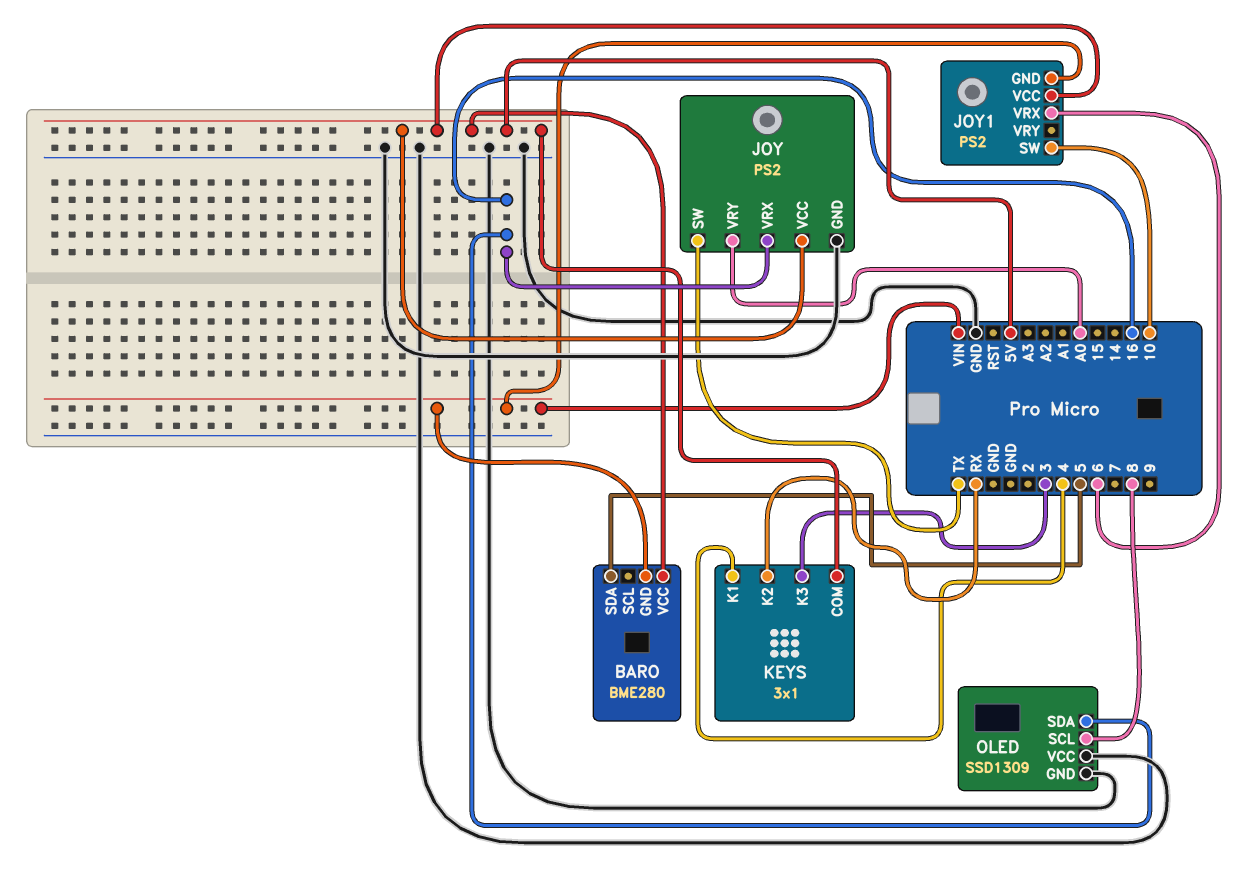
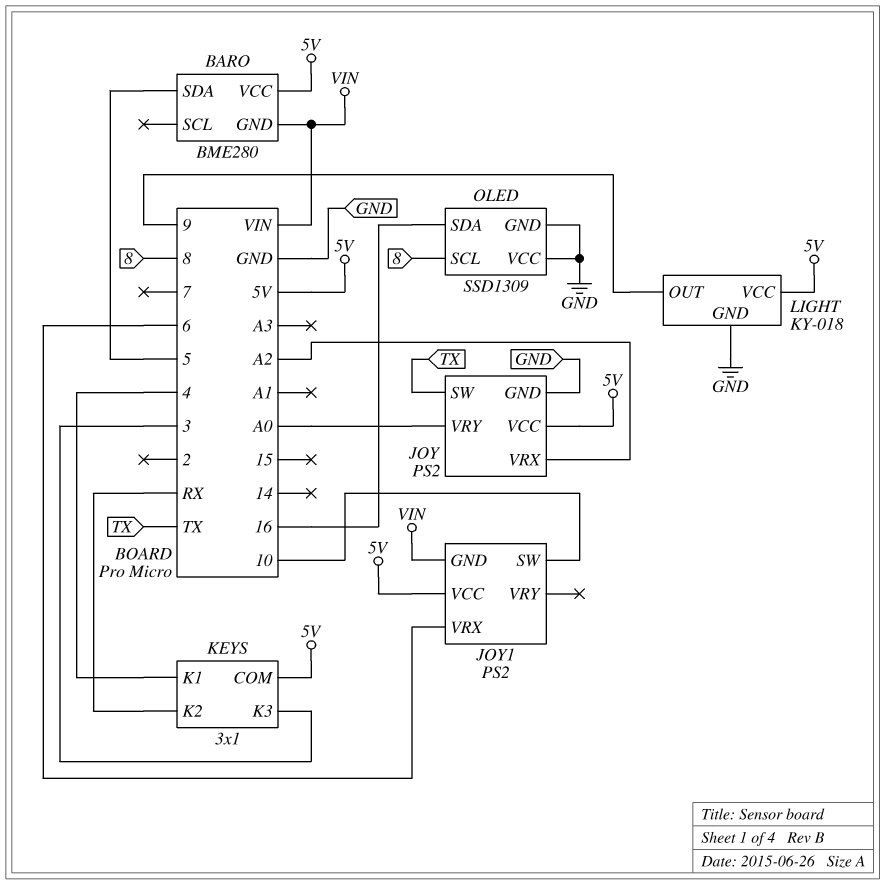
JOY pin VRX: 16 -> A2
LIGHT: none -> KY-018
LIGHT pin GND: none -> GND
LIGHT pin OUT: none -> 9
LIGHT pin VCC: none -> 5V

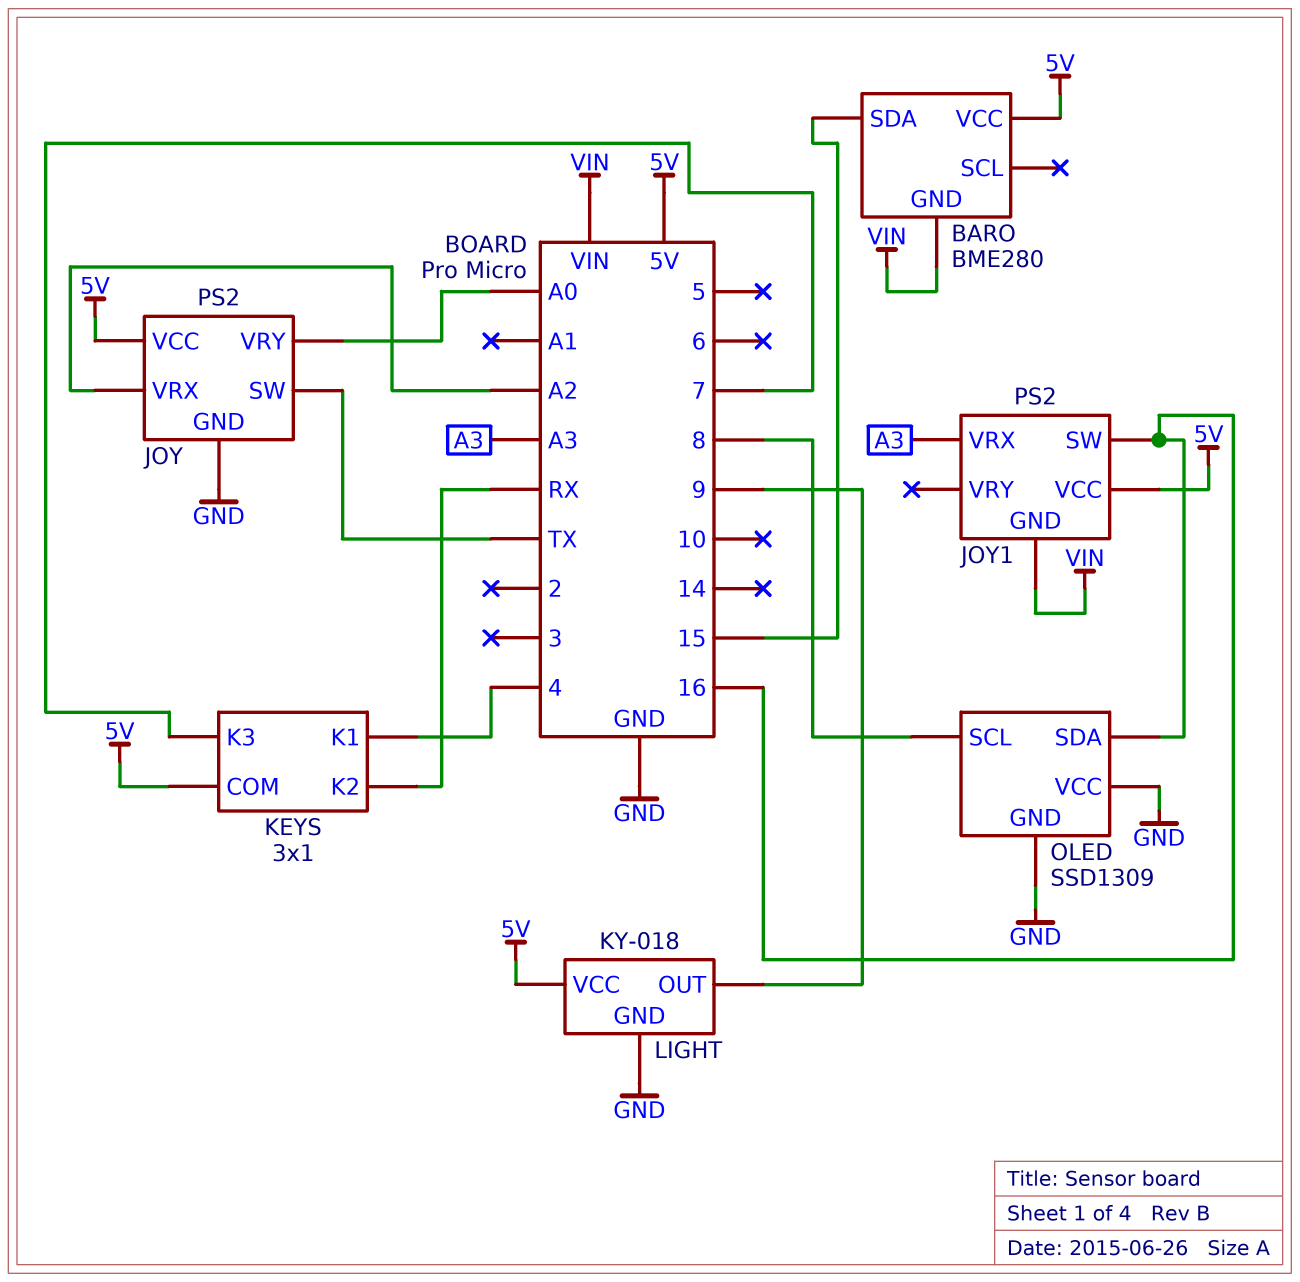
BARO pin SDA: 5 -> 15
JOY1 pin SW: 10 -> 16
JOY1 pin VRX: 6 -> A3
KEYS pin K3: 3 -> 7

